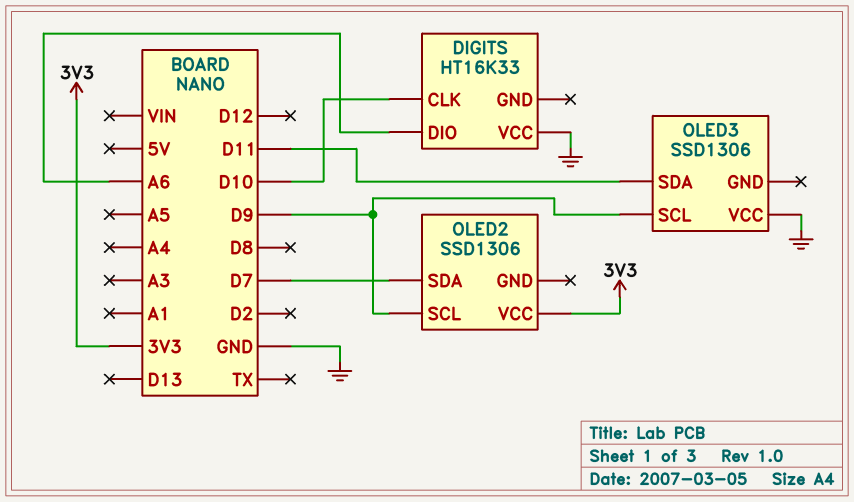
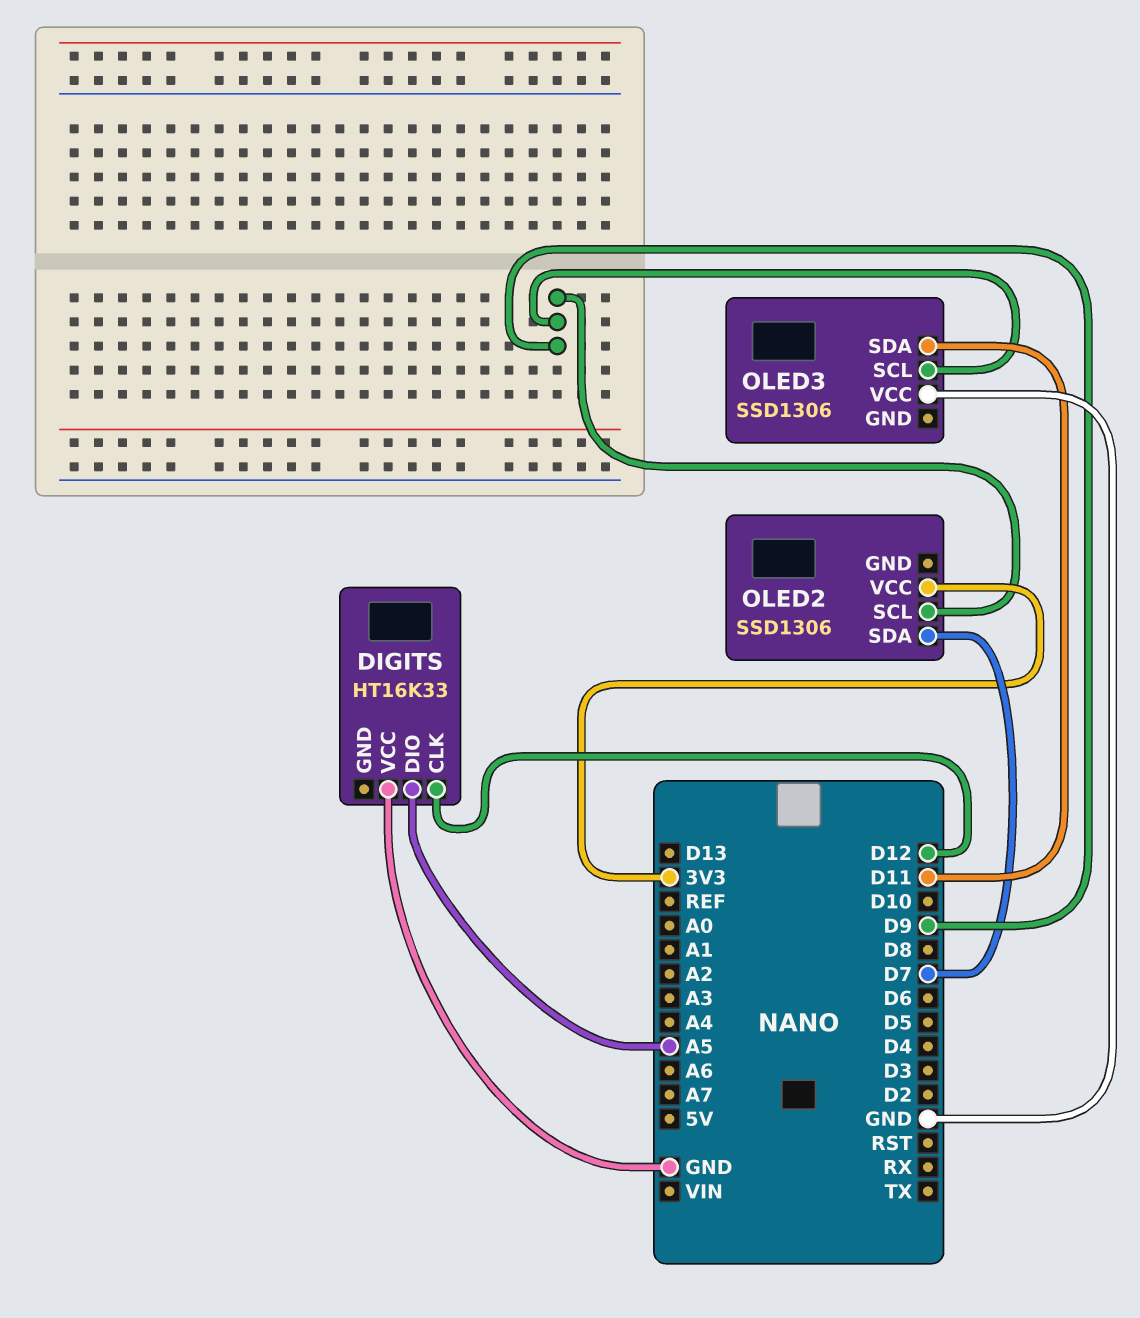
DIGITS pin CLK: D10 -> D12
DIGITS pin DIO: A6 -> A5

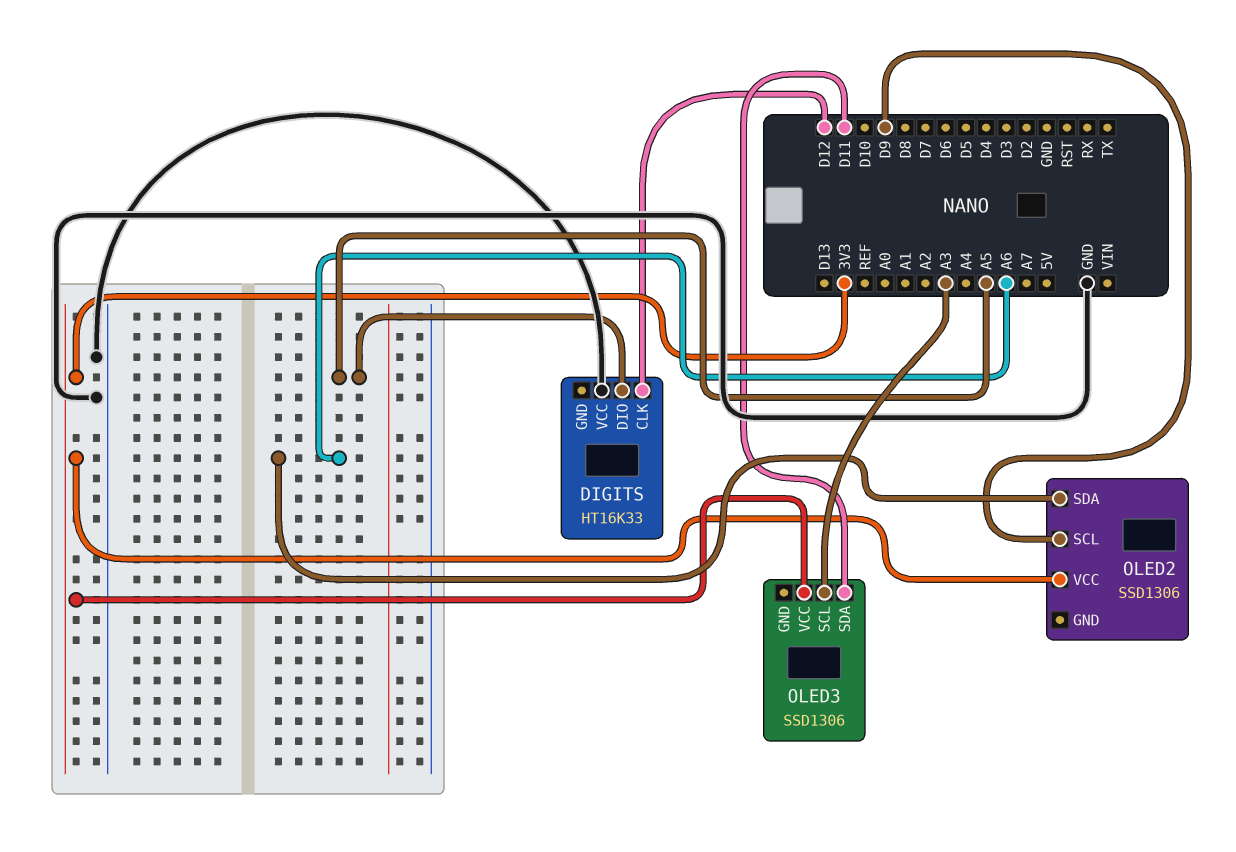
OLED2 pin SDA: D7 -> A6
OLED3 pin SCL: D9 -> A3
OLED3 pin VCC: GND -> 3V3

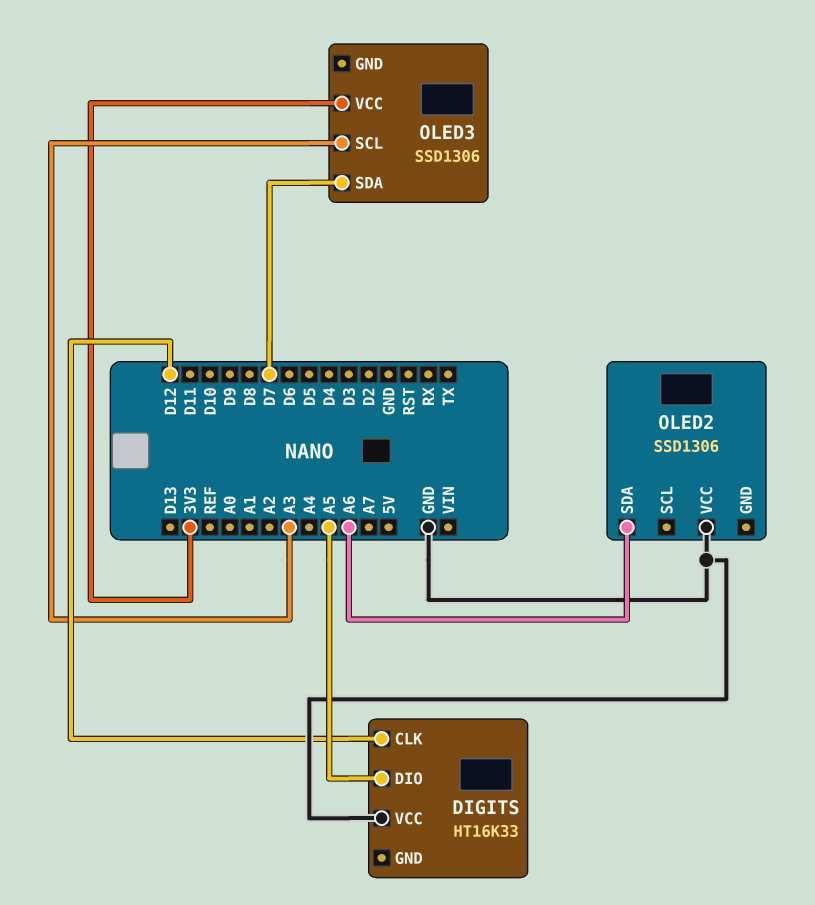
OLED2 pin SCL: D9 -> none
OLED2 pin VCC: 3V3 -> GND
OLED3 pin SDA: D11 -> D7

